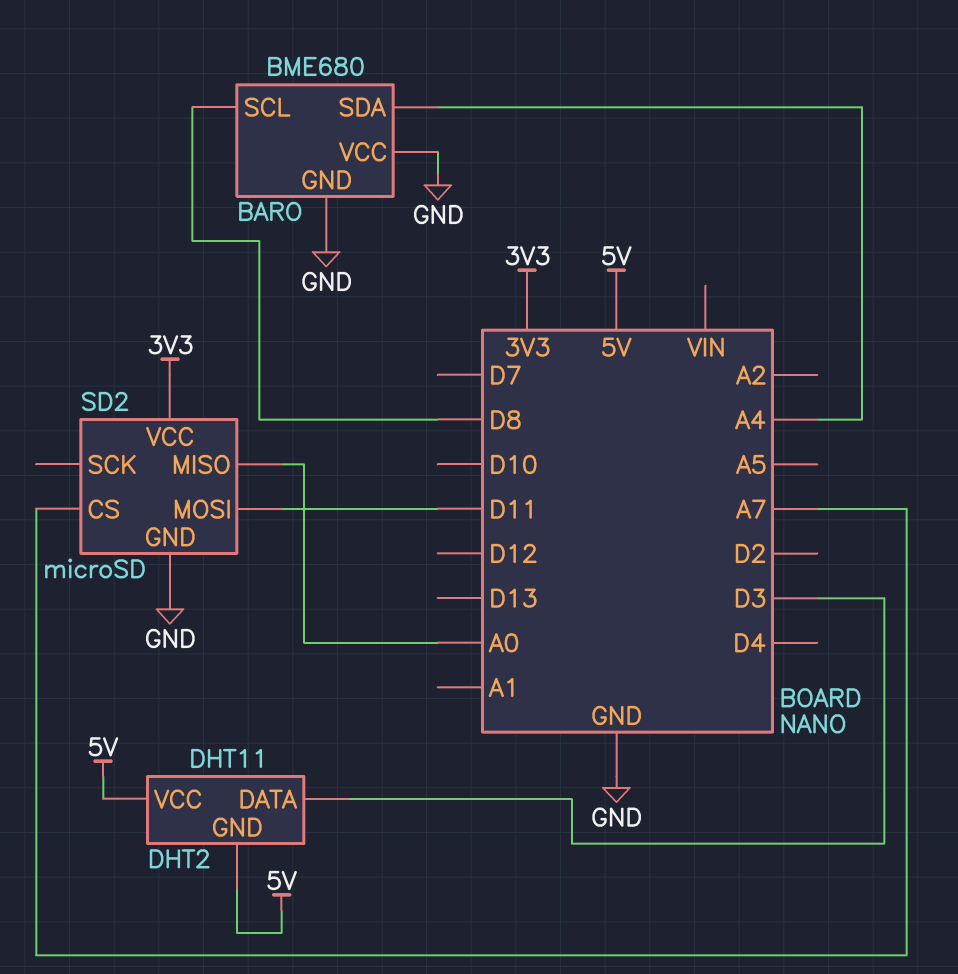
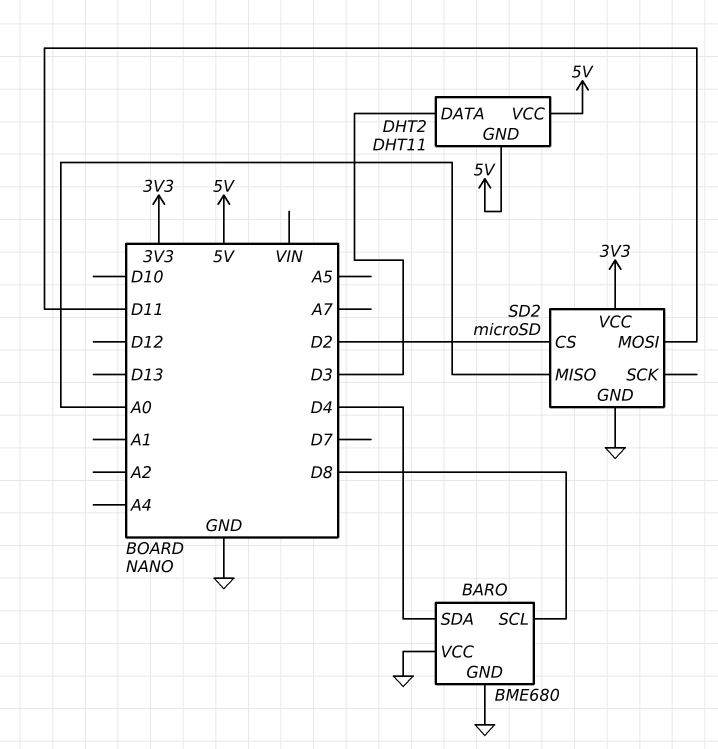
BARO pin SDA: A4 -> D4
SD2 pin CS: A7 -> D2

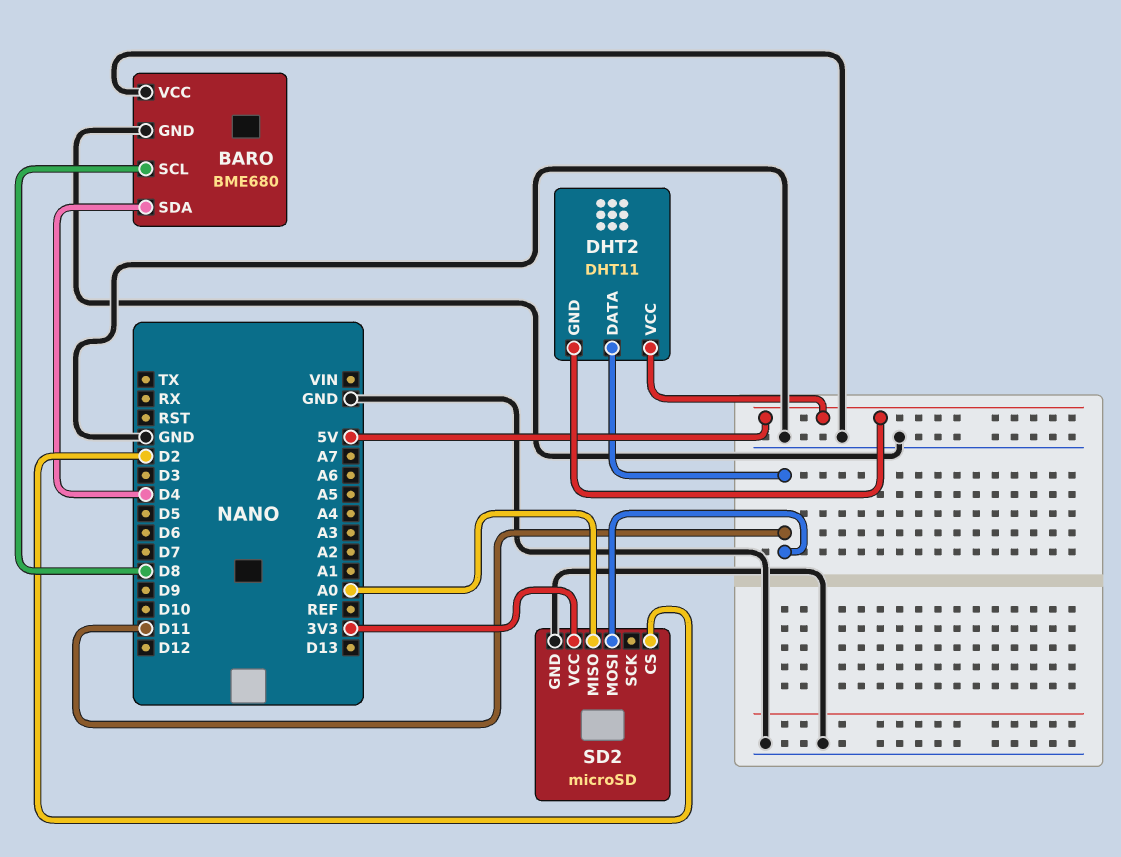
DHT2 pin DATA: D3 -> D11

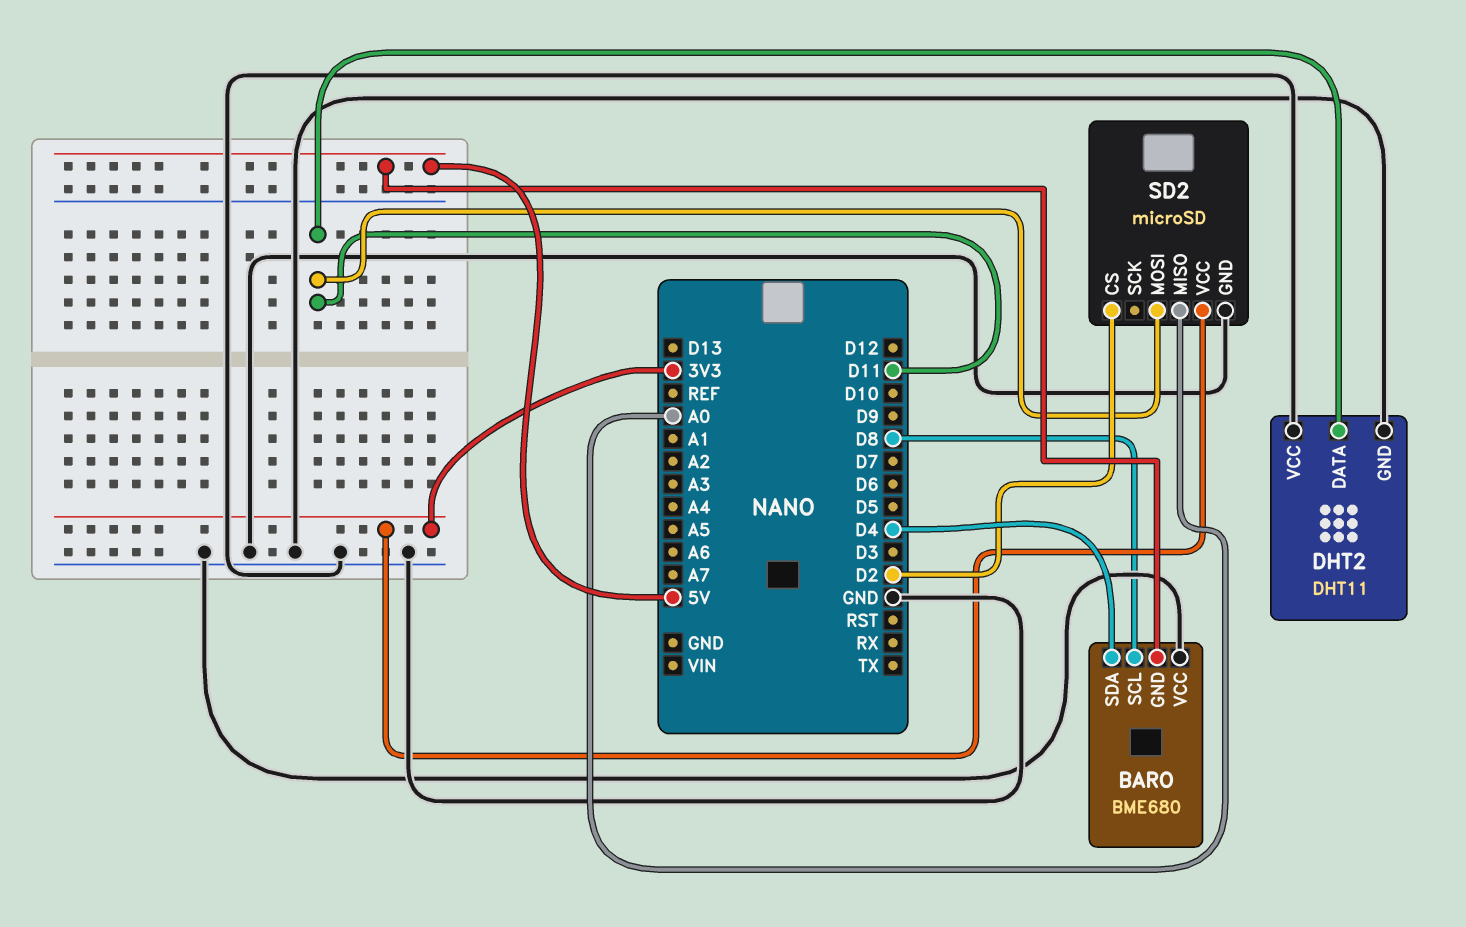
BARO pin GND: GND -> 5V
DHT2 pin GND: 5V -> GND
DHT2 pin VCC: 5V -> GND

